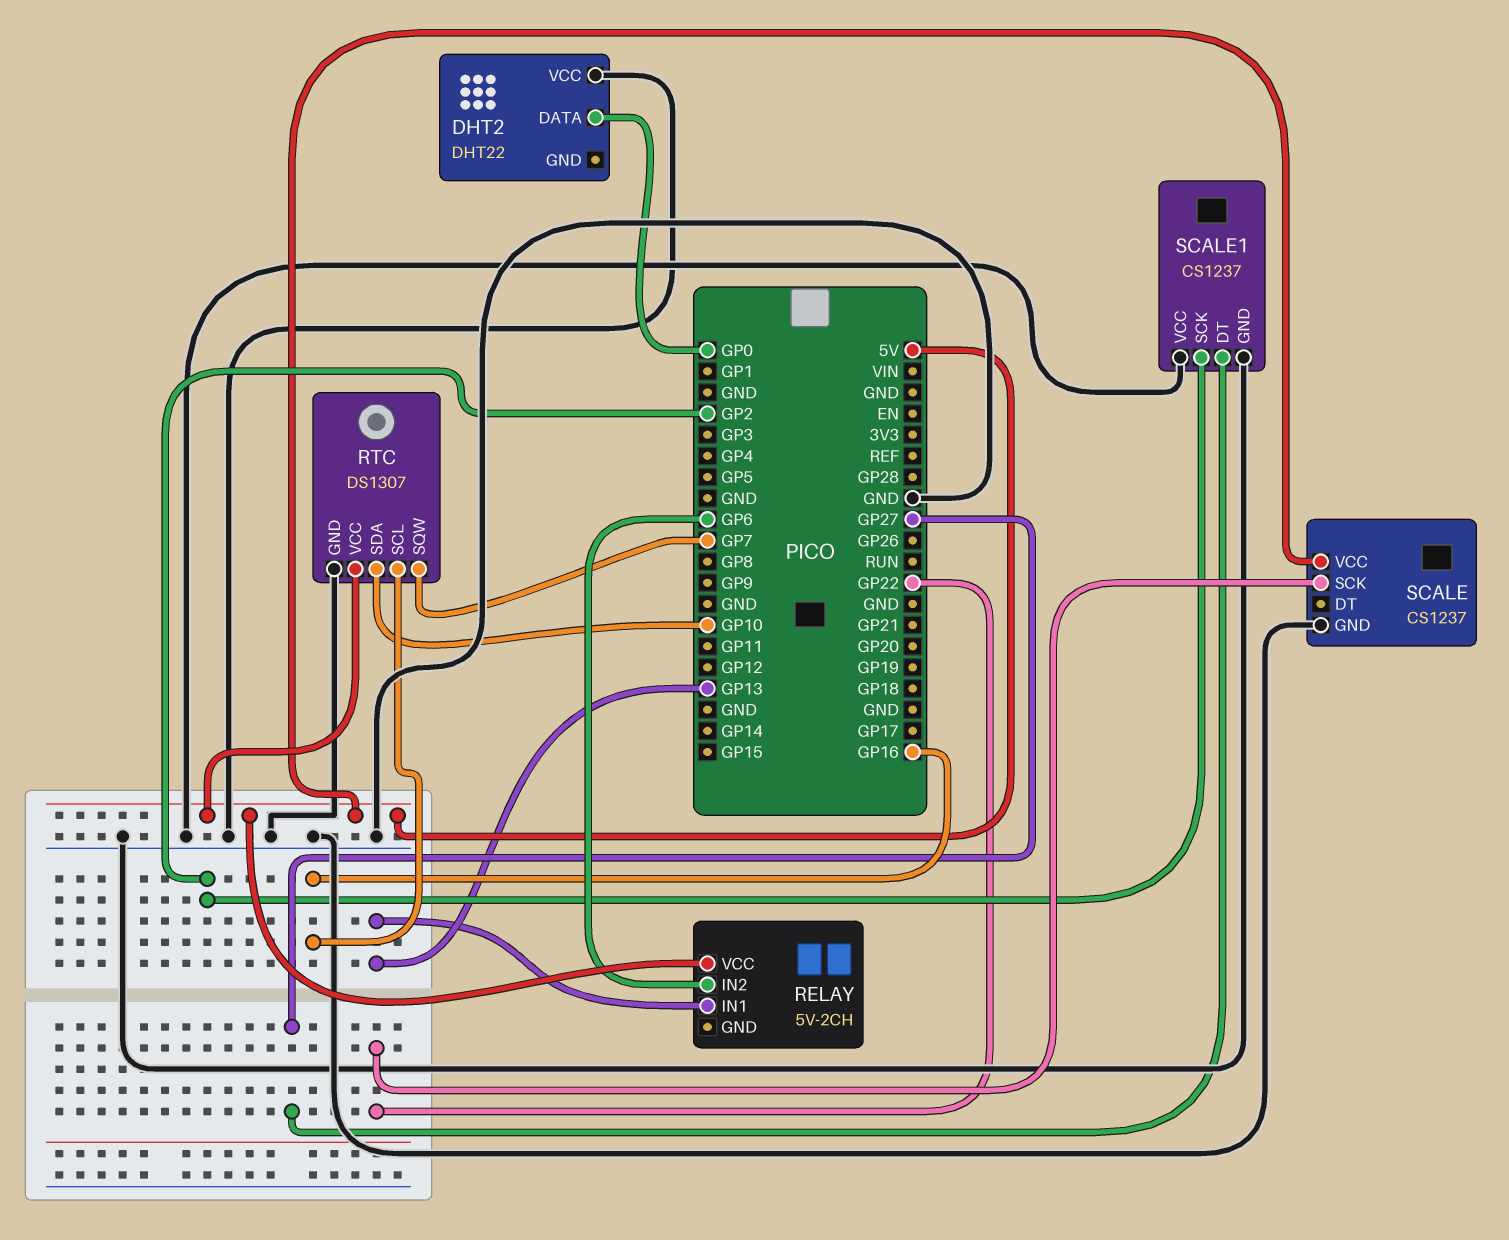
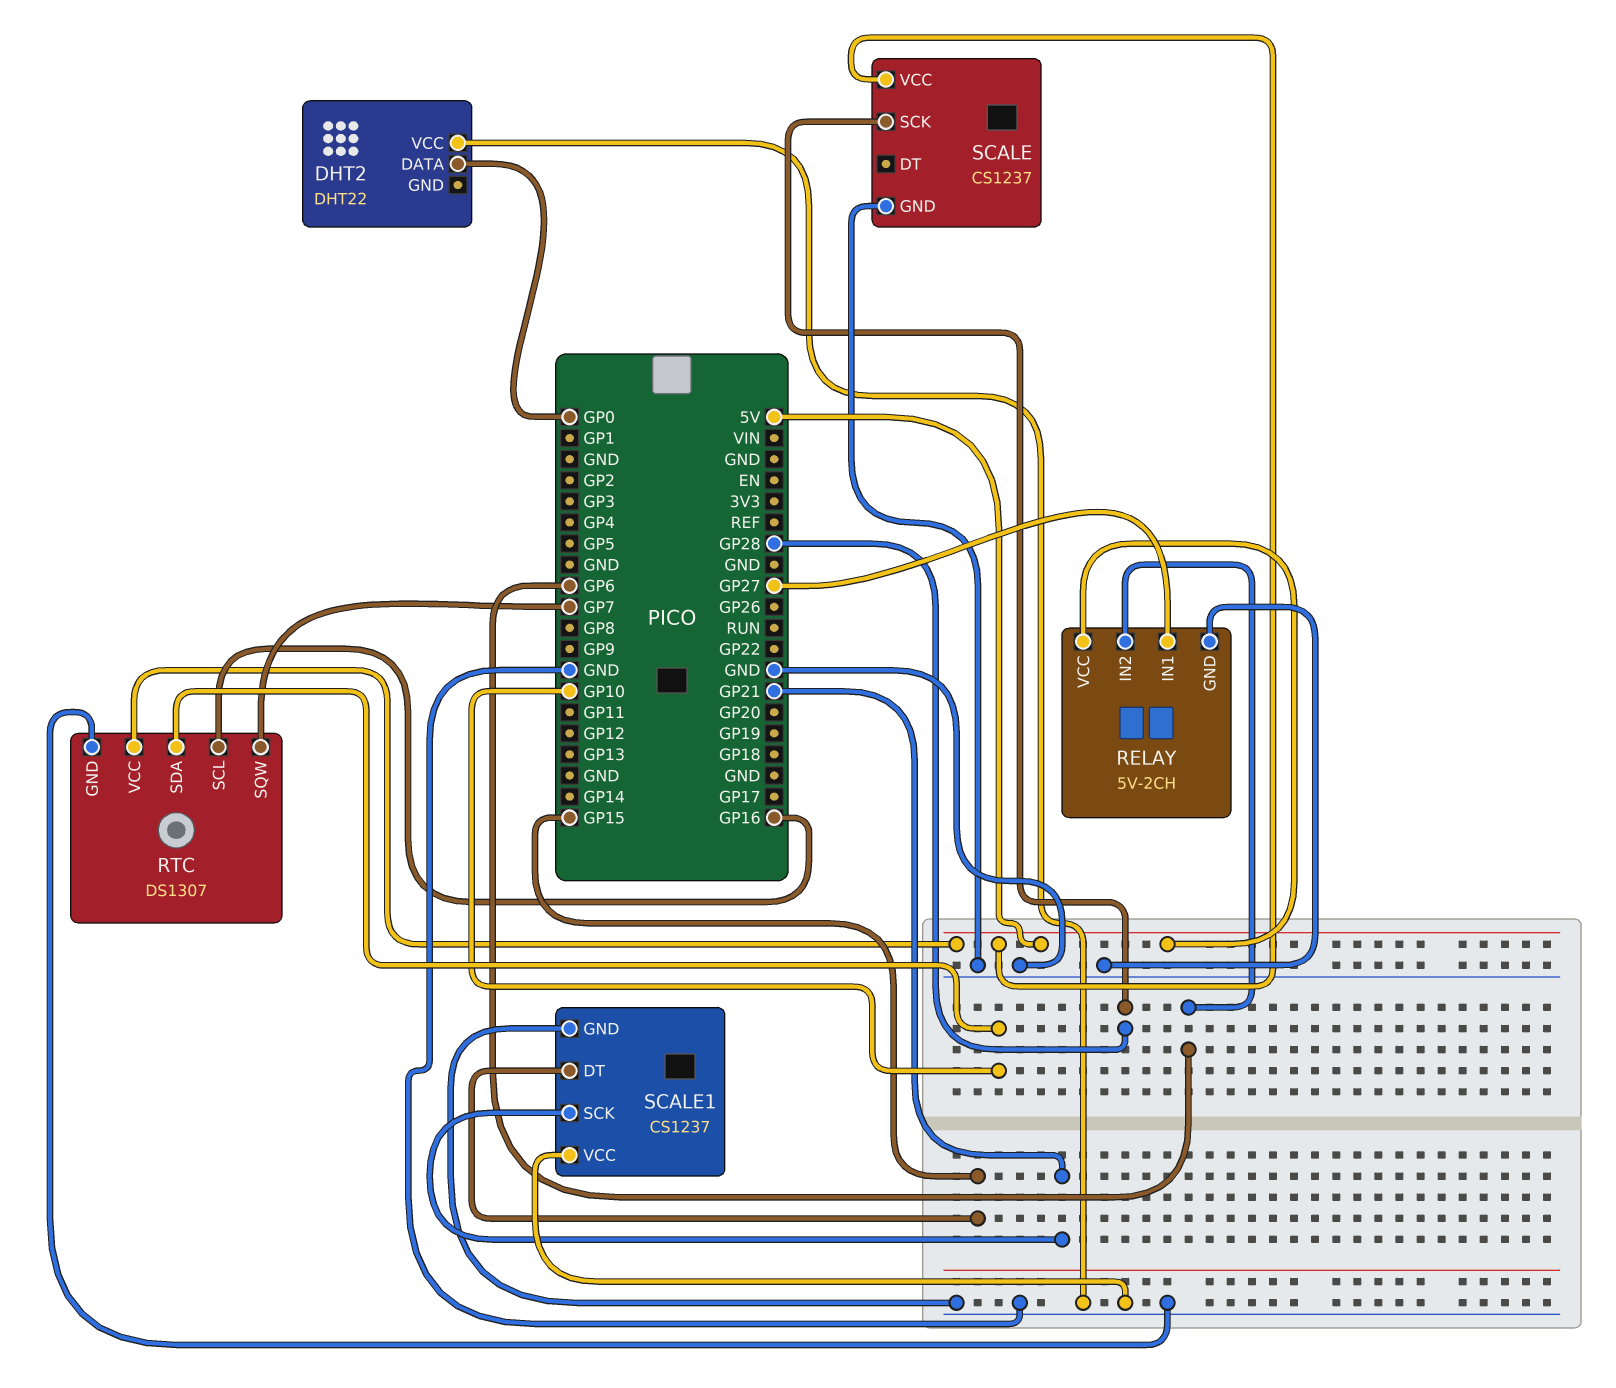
RELAY pin GND: none -> GND
RELAY pin IN1: GP13 -> GP27
SCALE pin SCK: GP22 -> GP28
SCALE1 pin DT: GP27 -> GP15
SCALE1 pin SCK: GP2 -> GP21

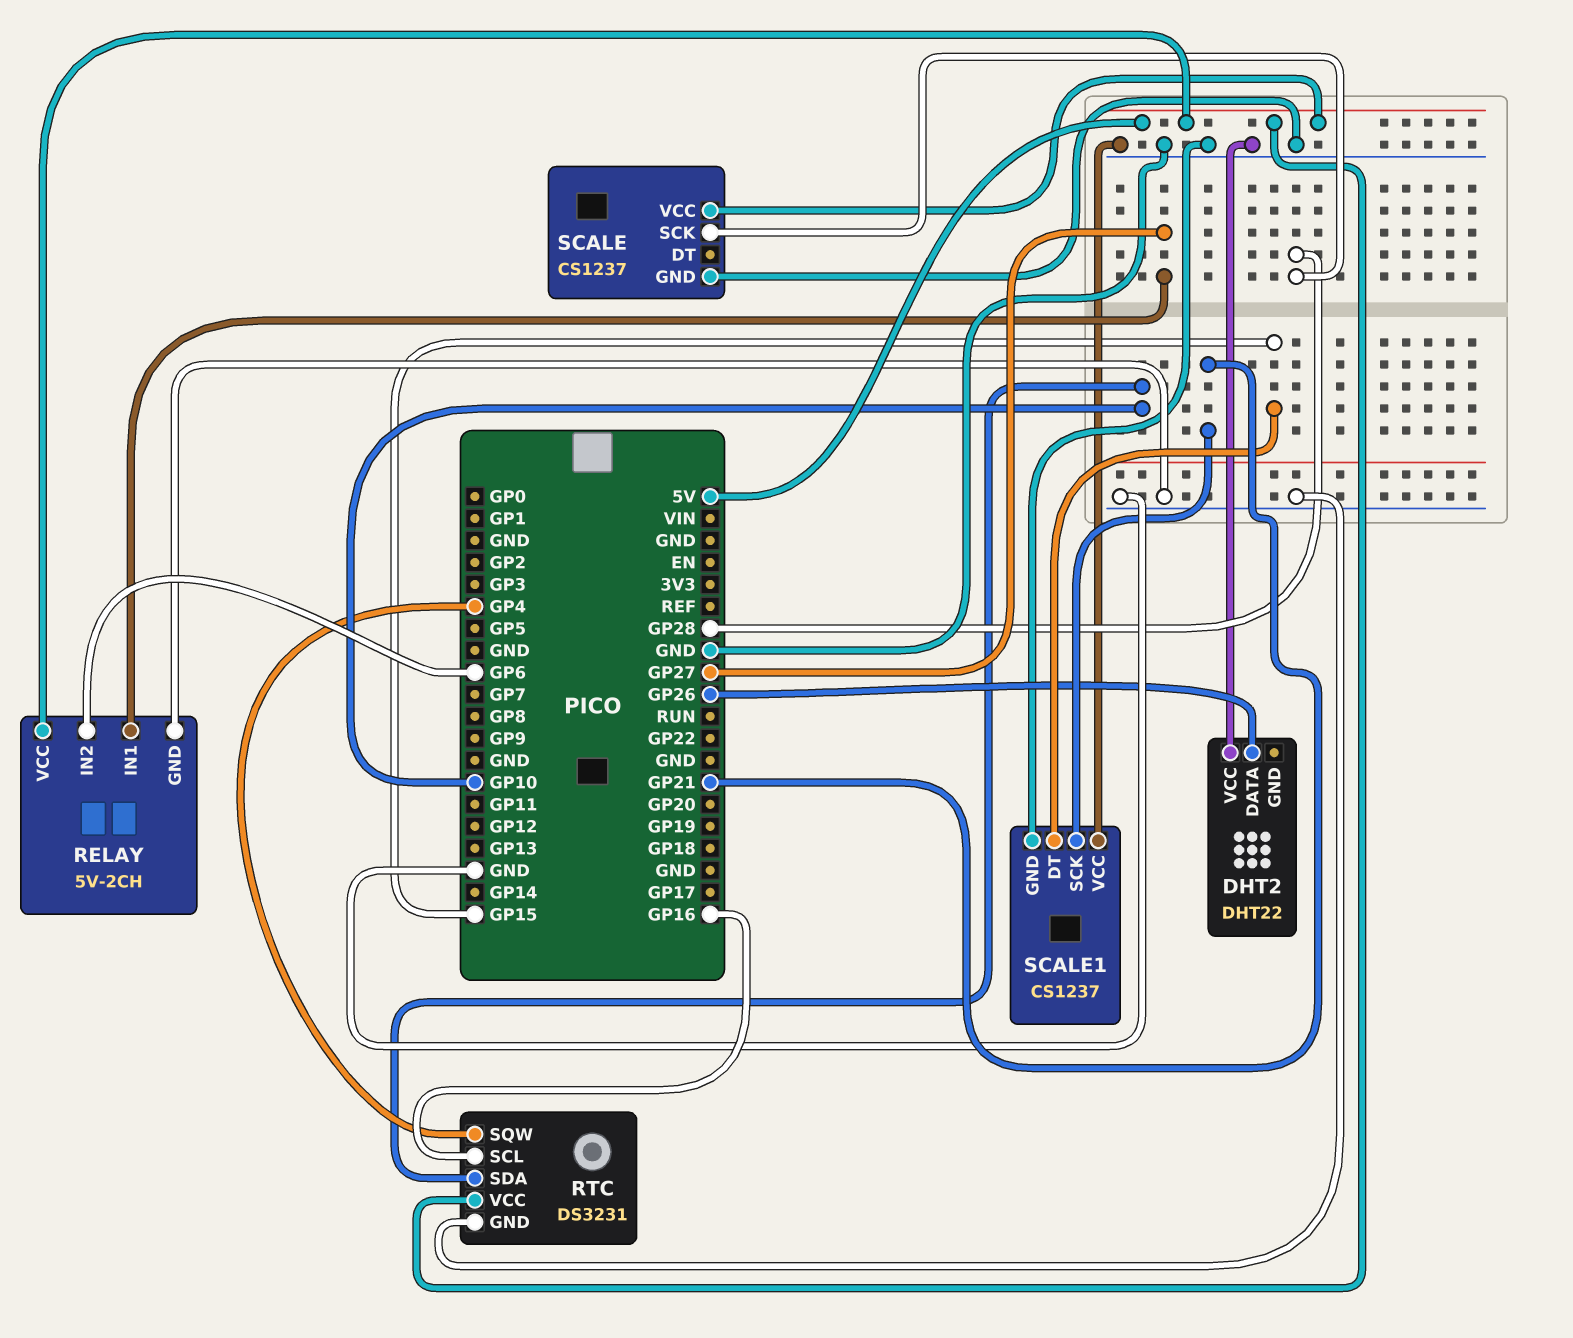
DHT2 pin DATA: GP0 -> GP26
RTC: DS1307 -> DS3231
RTC pin SQW: GP7 -> GP4

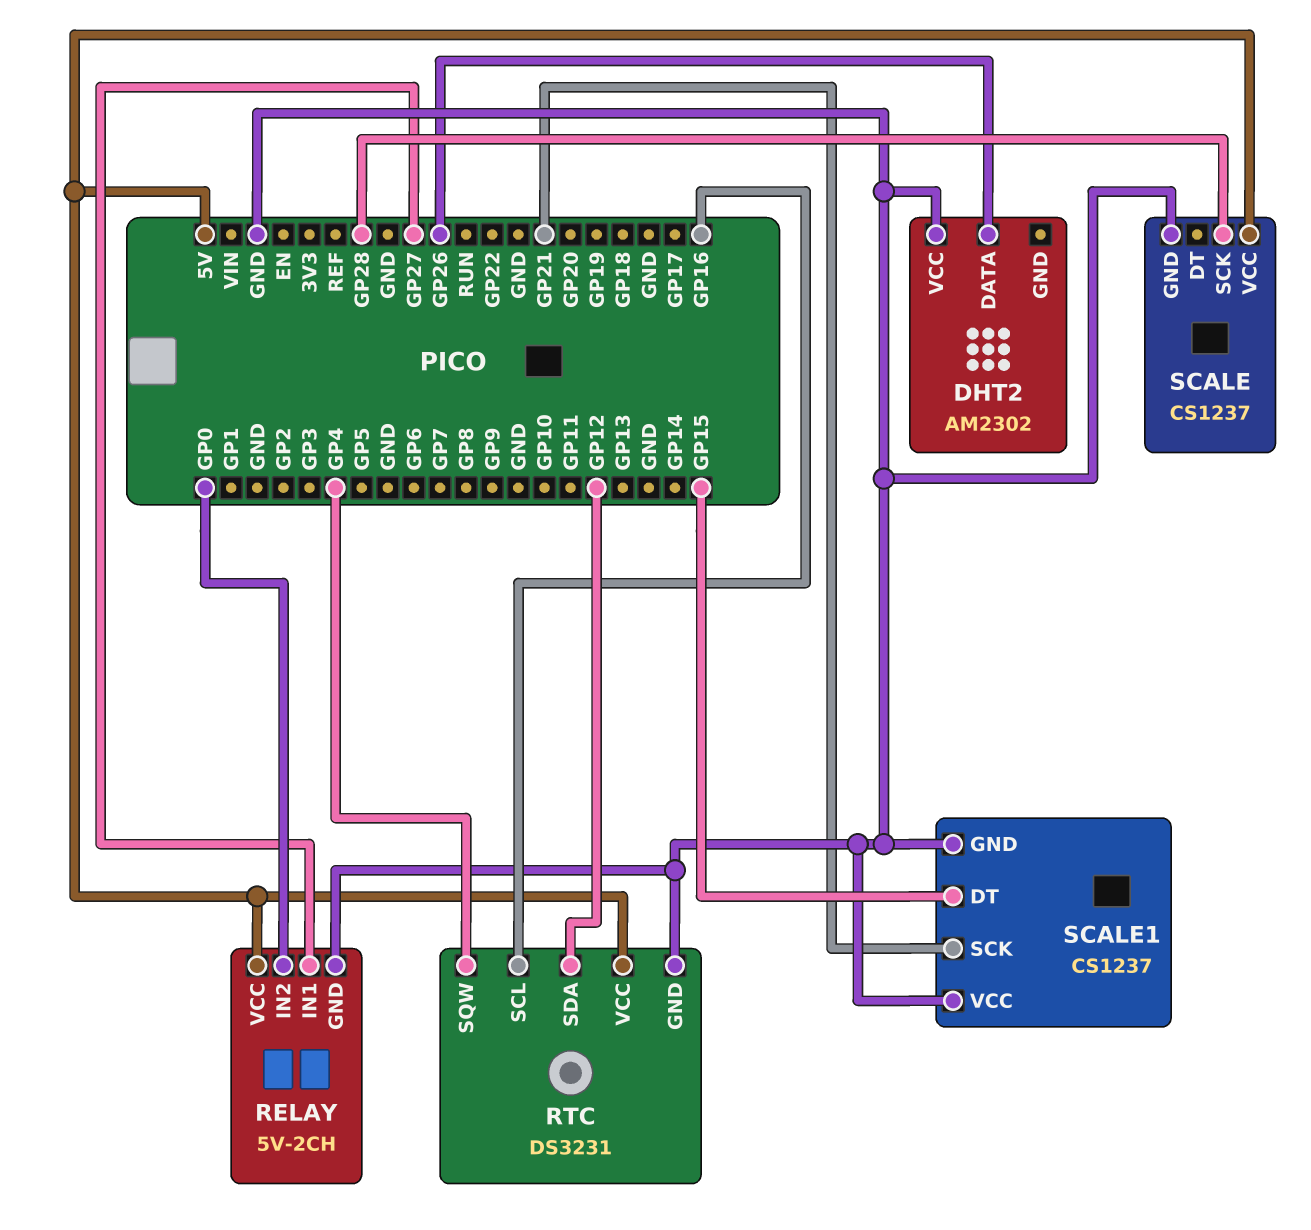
DHT2: DHT22 -> AM2302
RELAY pin IN2: GP6 -> GP0
RTC pin SDA: GP10 -> GP12

